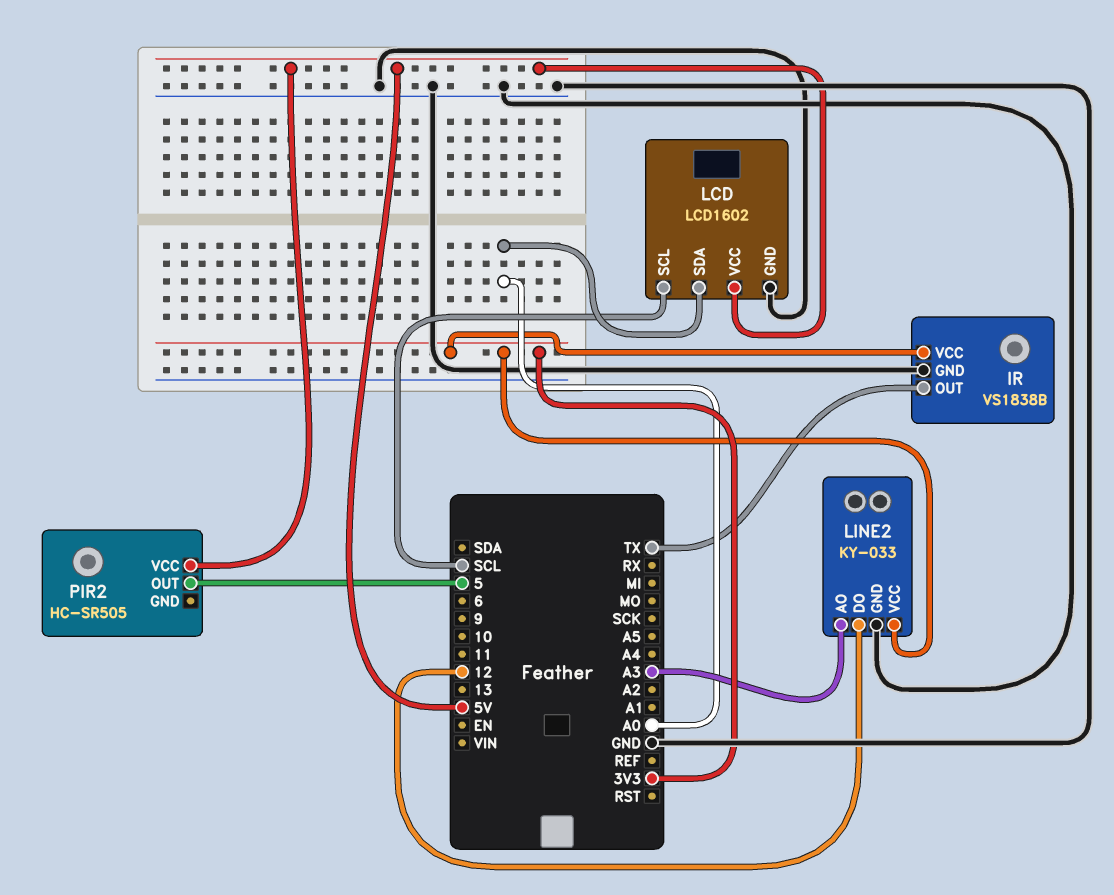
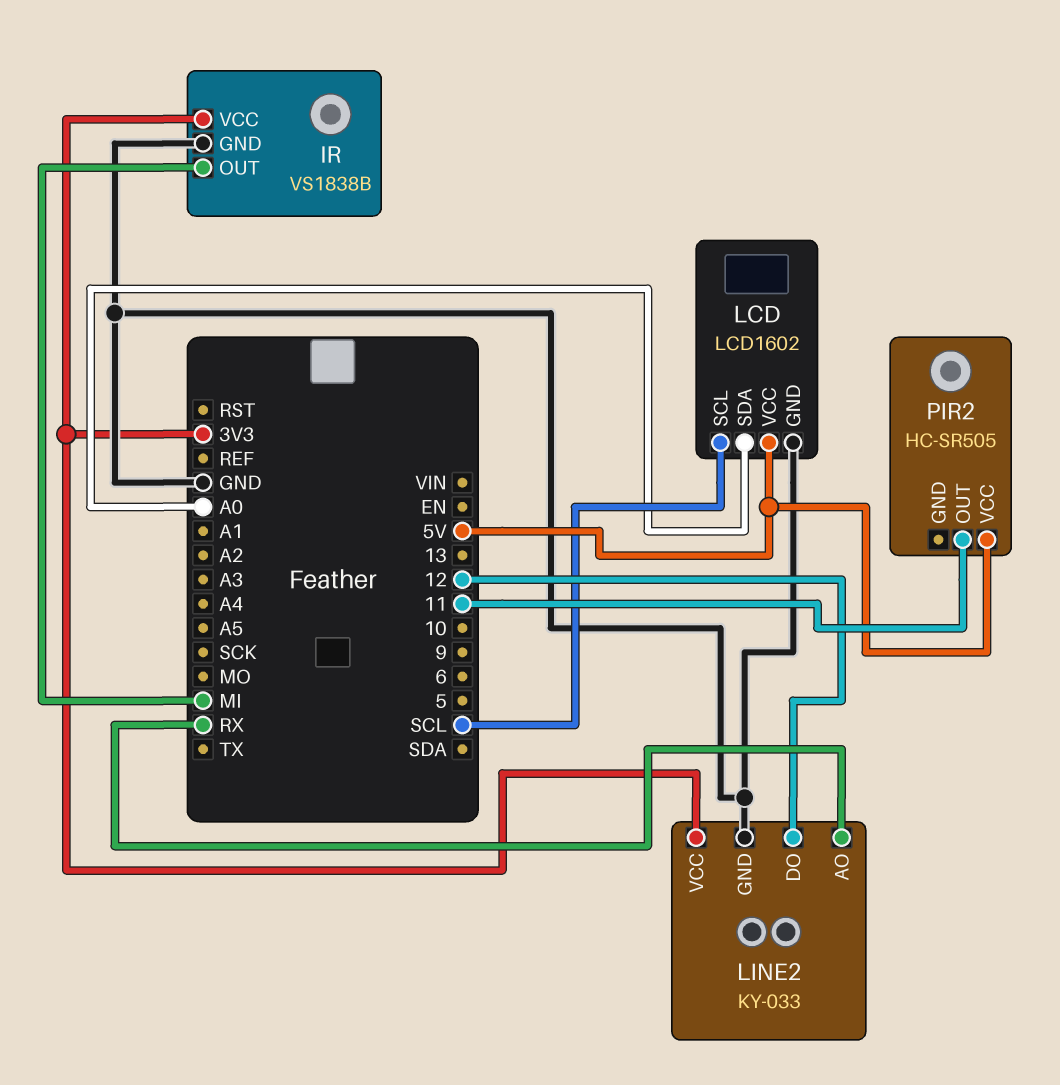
IR pin OUT: TX -> MI
LINE2 pin AO: A3 -> RX
PIR2 pin OUT: 5 -> 11

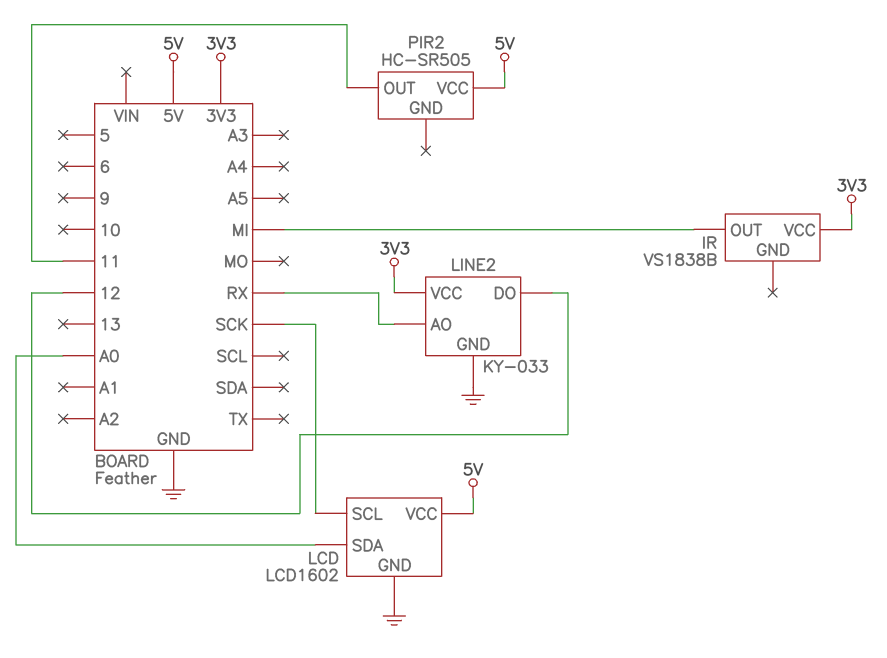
IR pin GND: GND -> none
LCD pin SCL: SCL -> SCK

